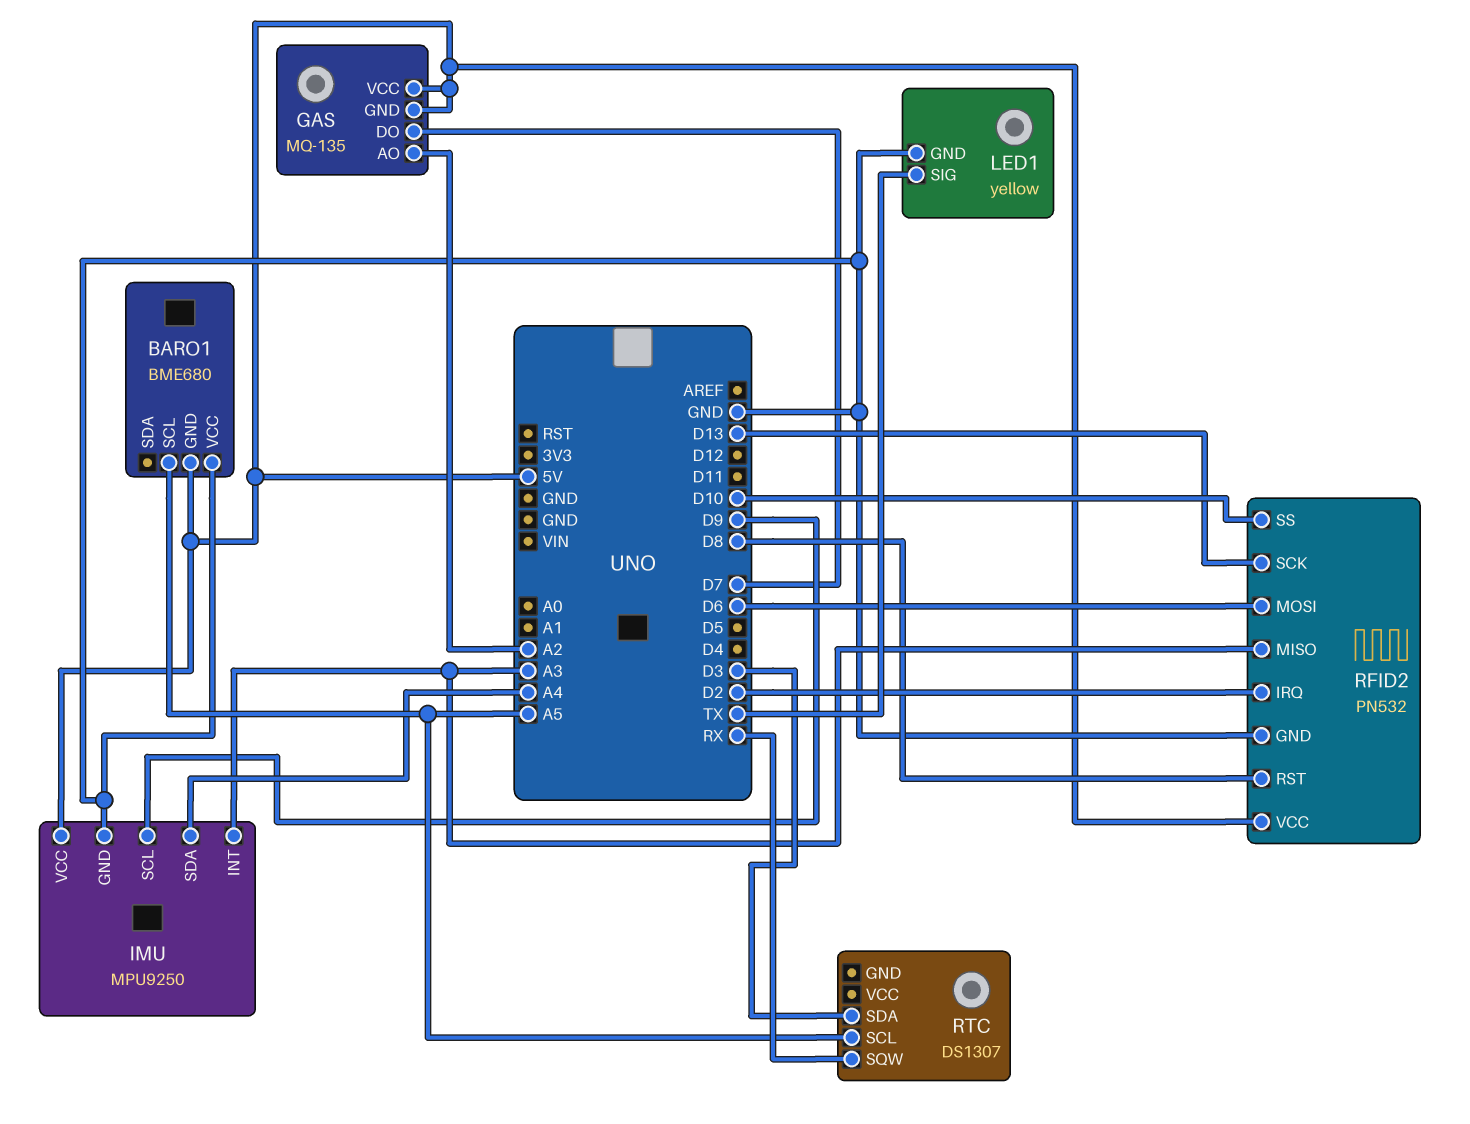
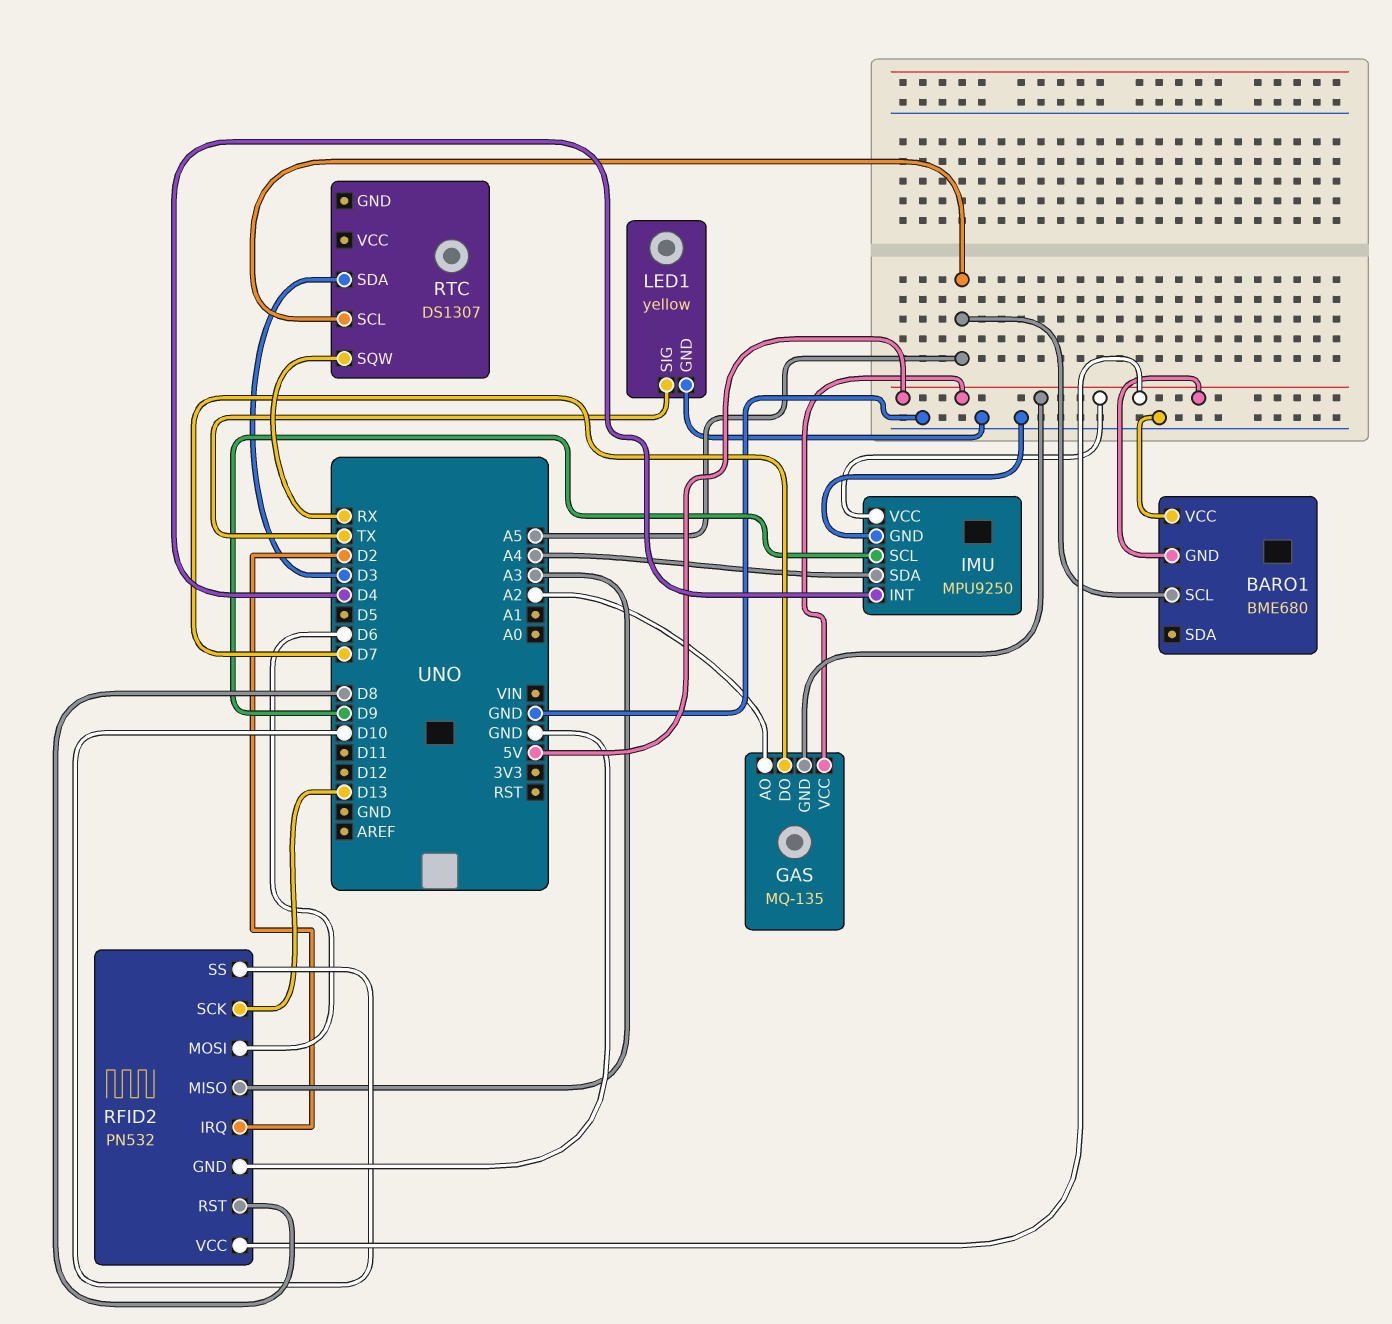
IMU pin INT: A3 -> D4

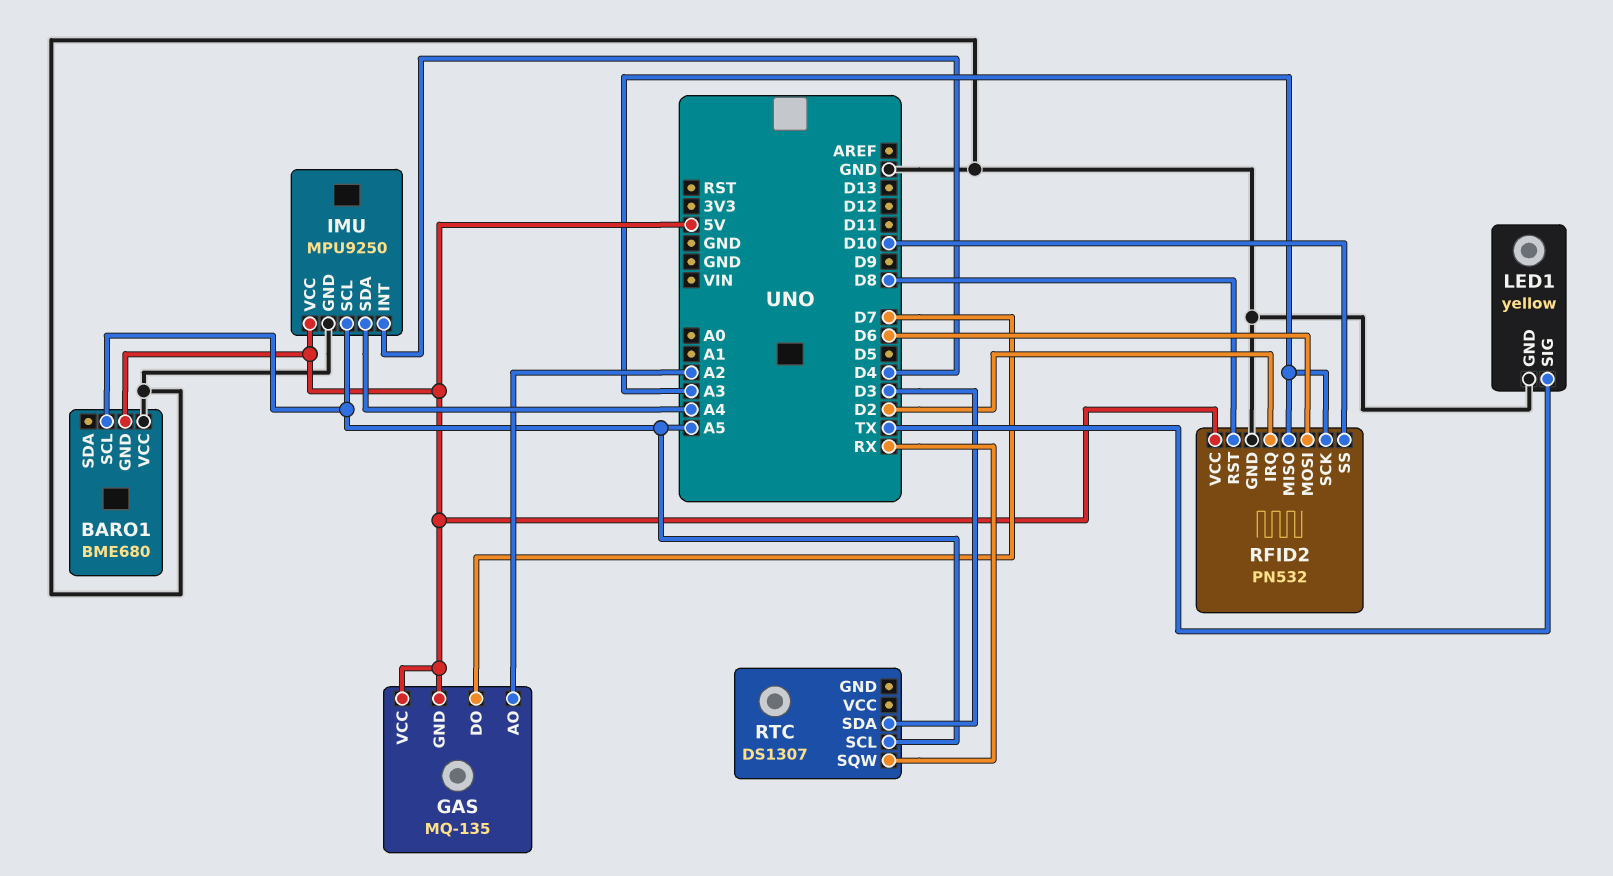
IMU pin SCL: D9 -> A5
RFID2 pin SCK: D13 -> A3

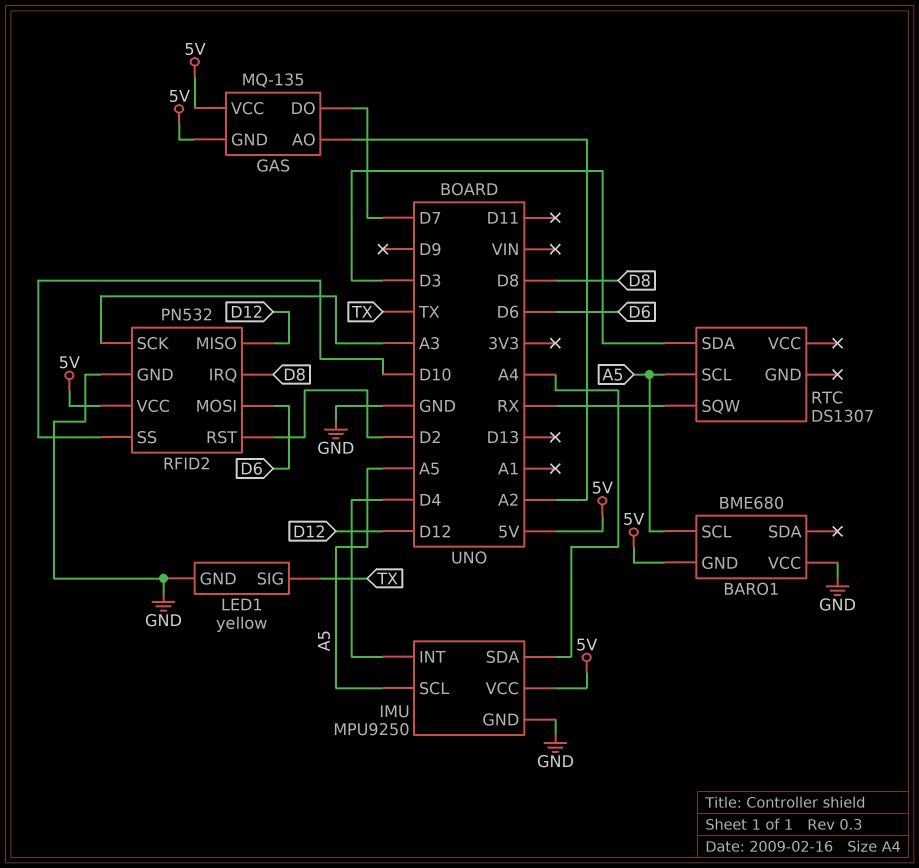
RFID2 pin IRQ: D2 -> D8
RFID2 pin MISO: A3 -> D12
RFID2 pin RST: D8 -> D2

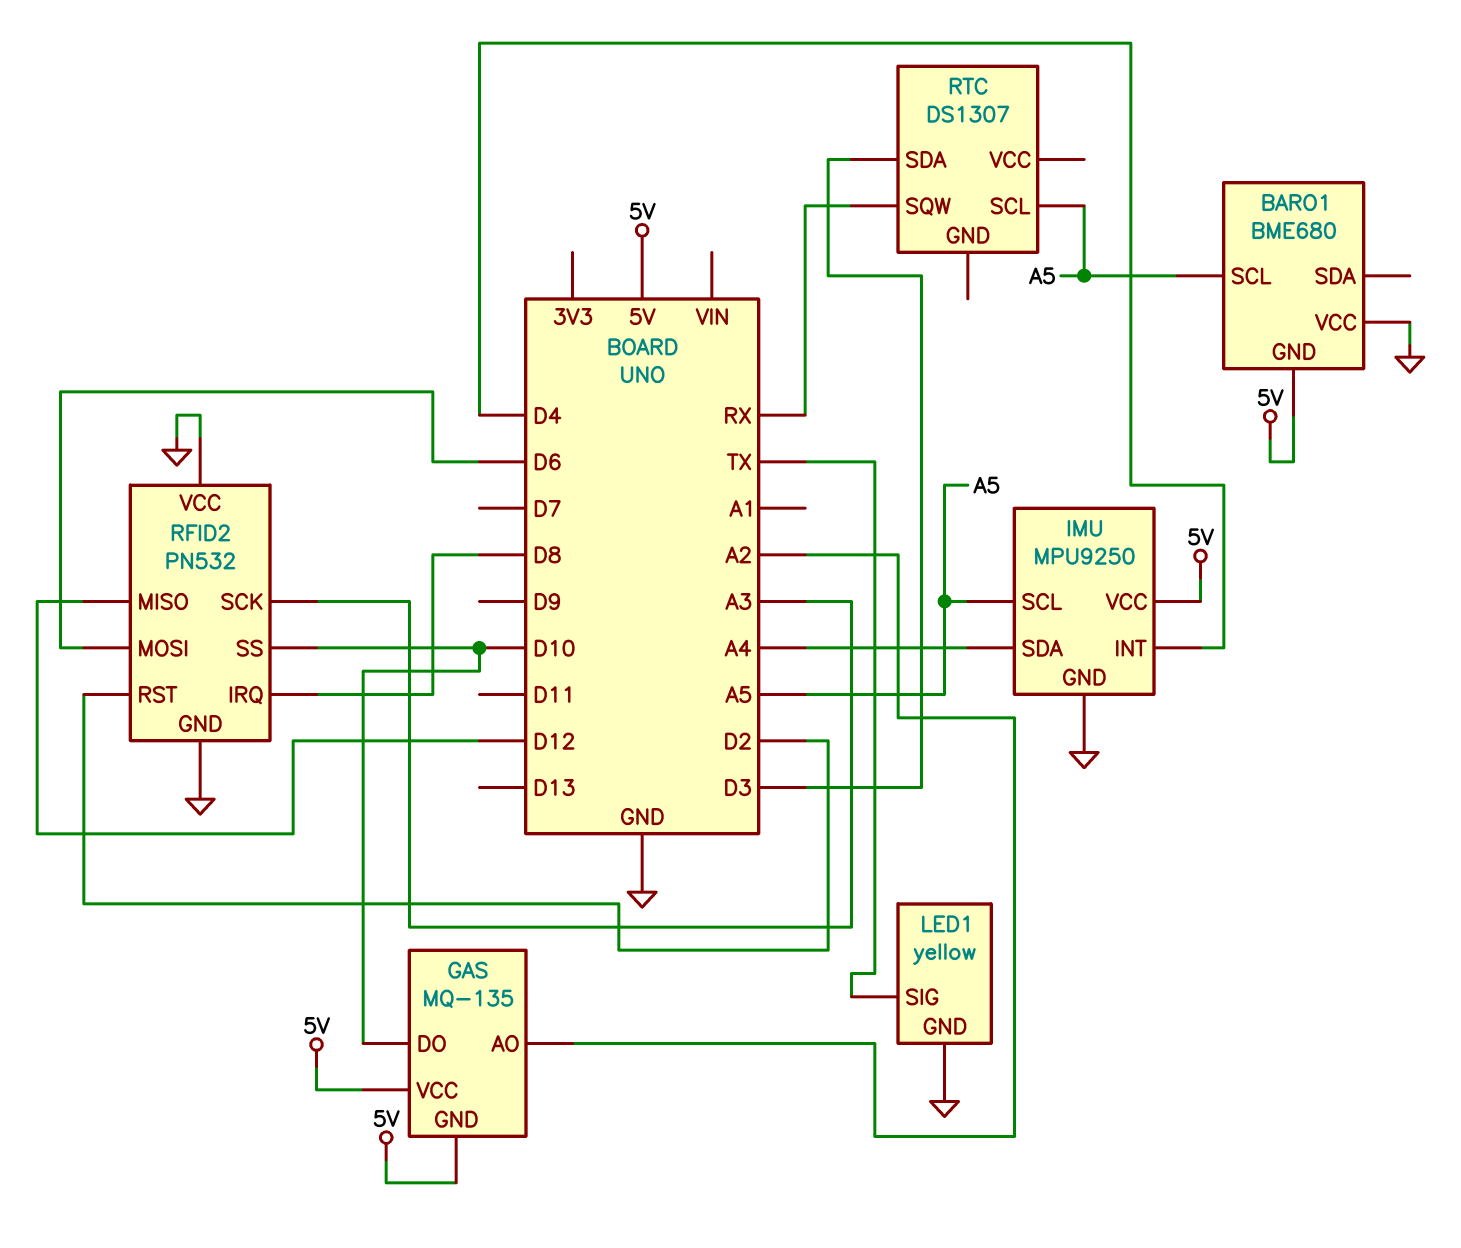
GAS pin DO: D7 -> D10
RFID2 pin VCC: 5V -> GND

